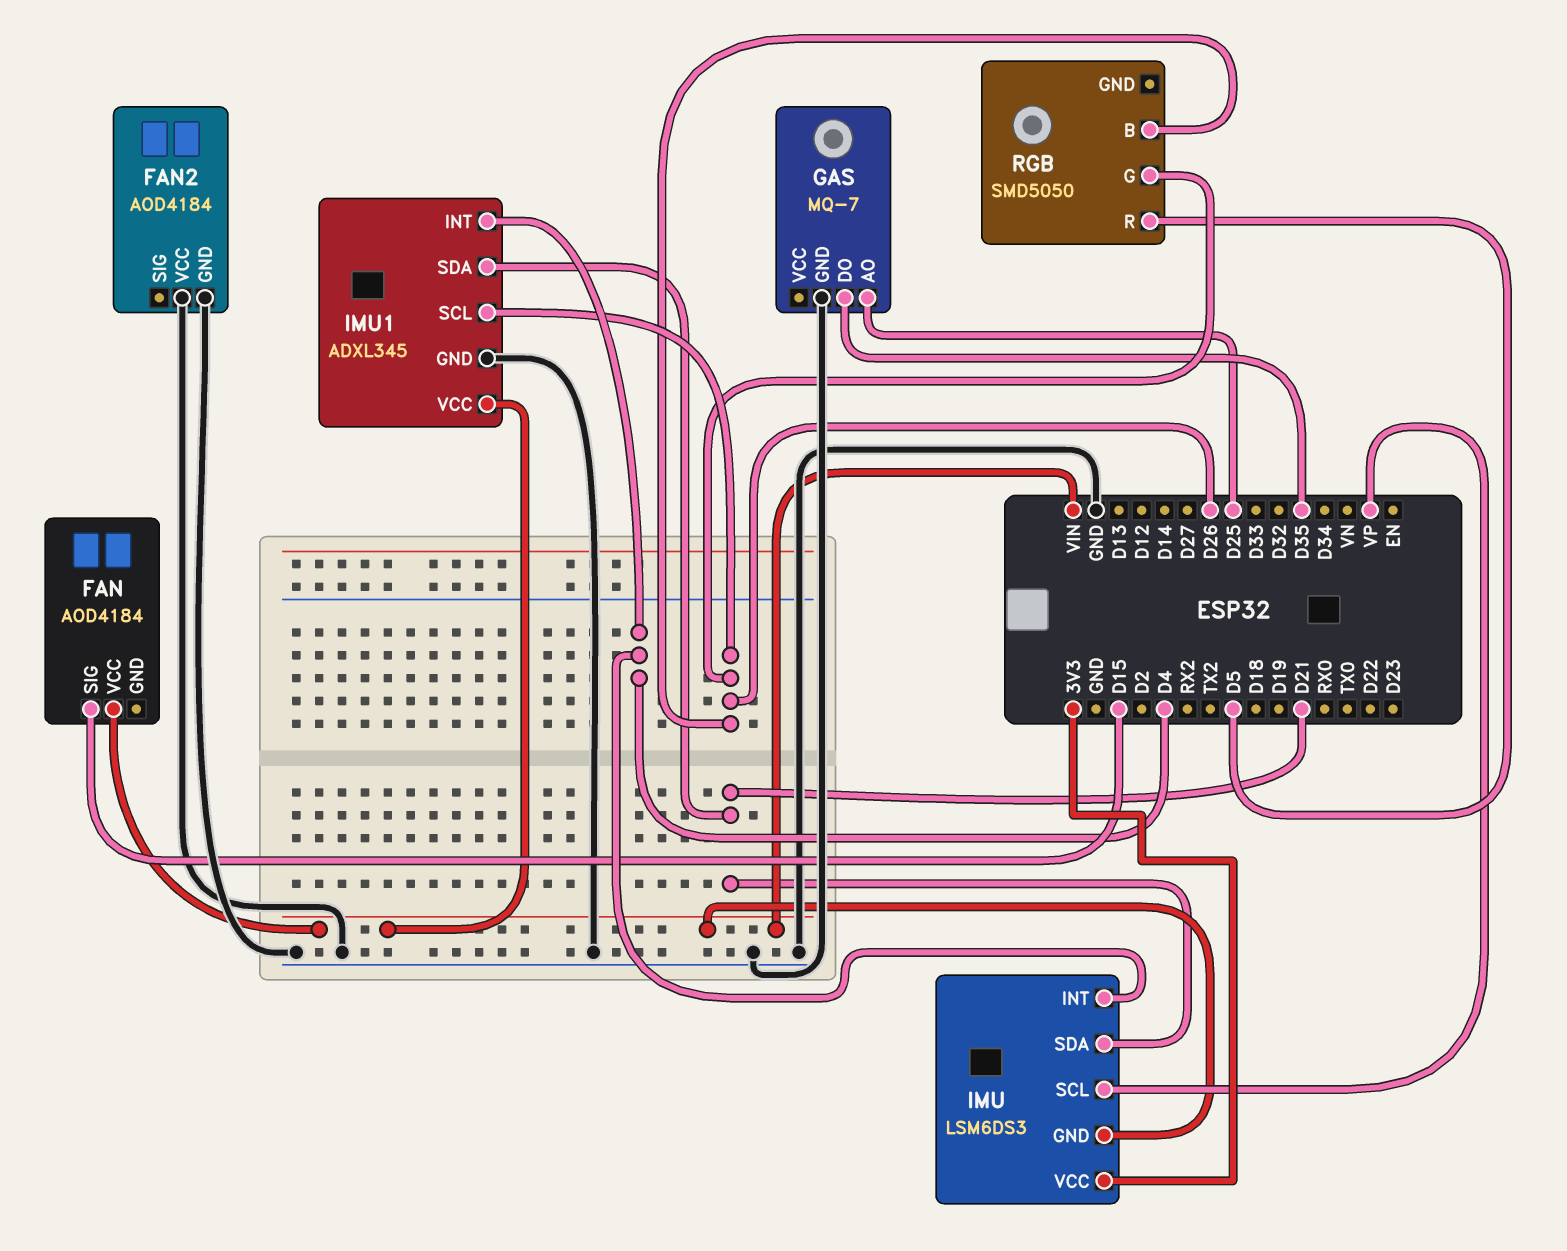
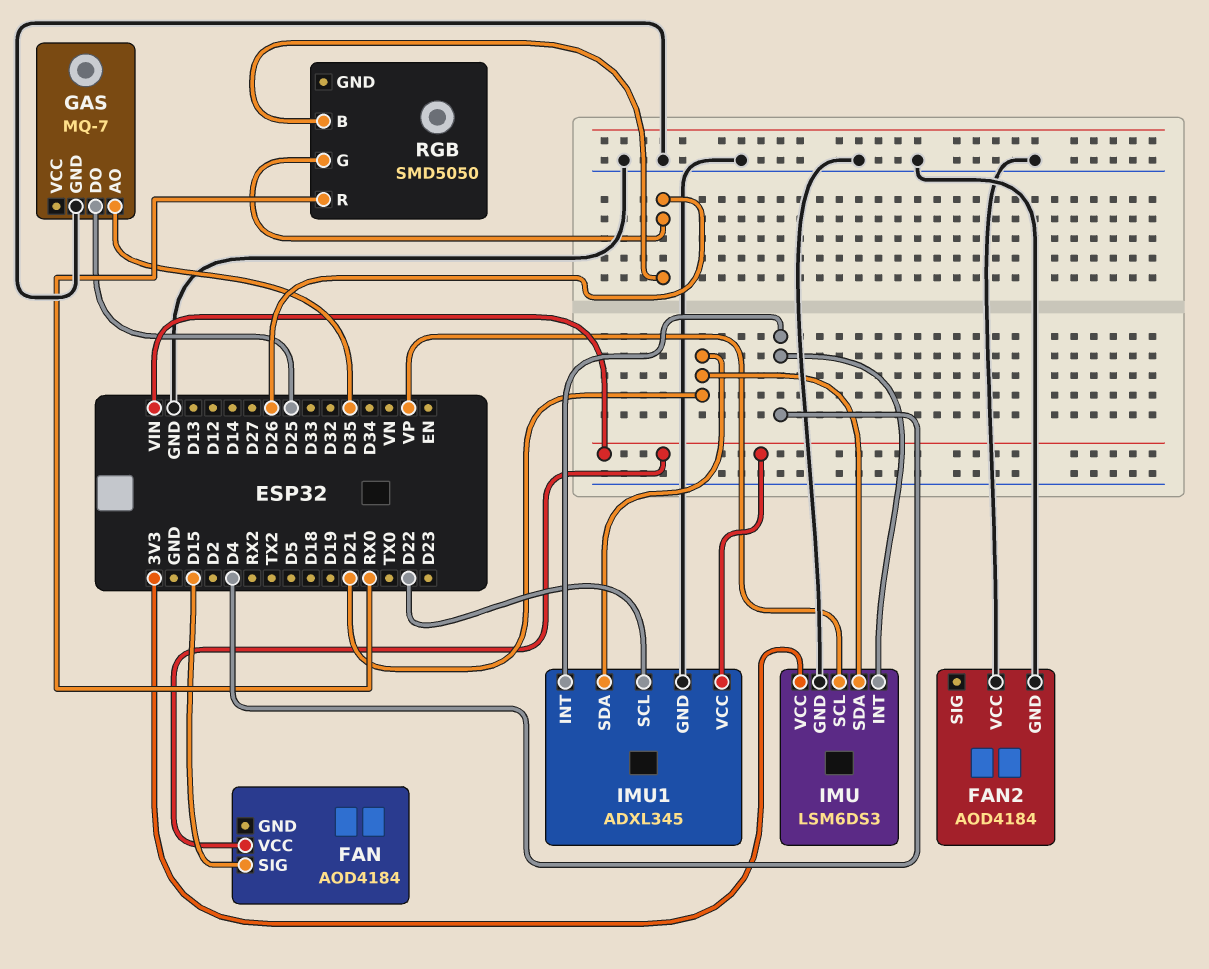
GAS pin AO: D25 -> D35
GAS pin DO: D35 -> D25
IMU pin GND: VIN -> GND
IMU1 pin SCL: D26 -> D22
RGB pin R: D5 -> RX0

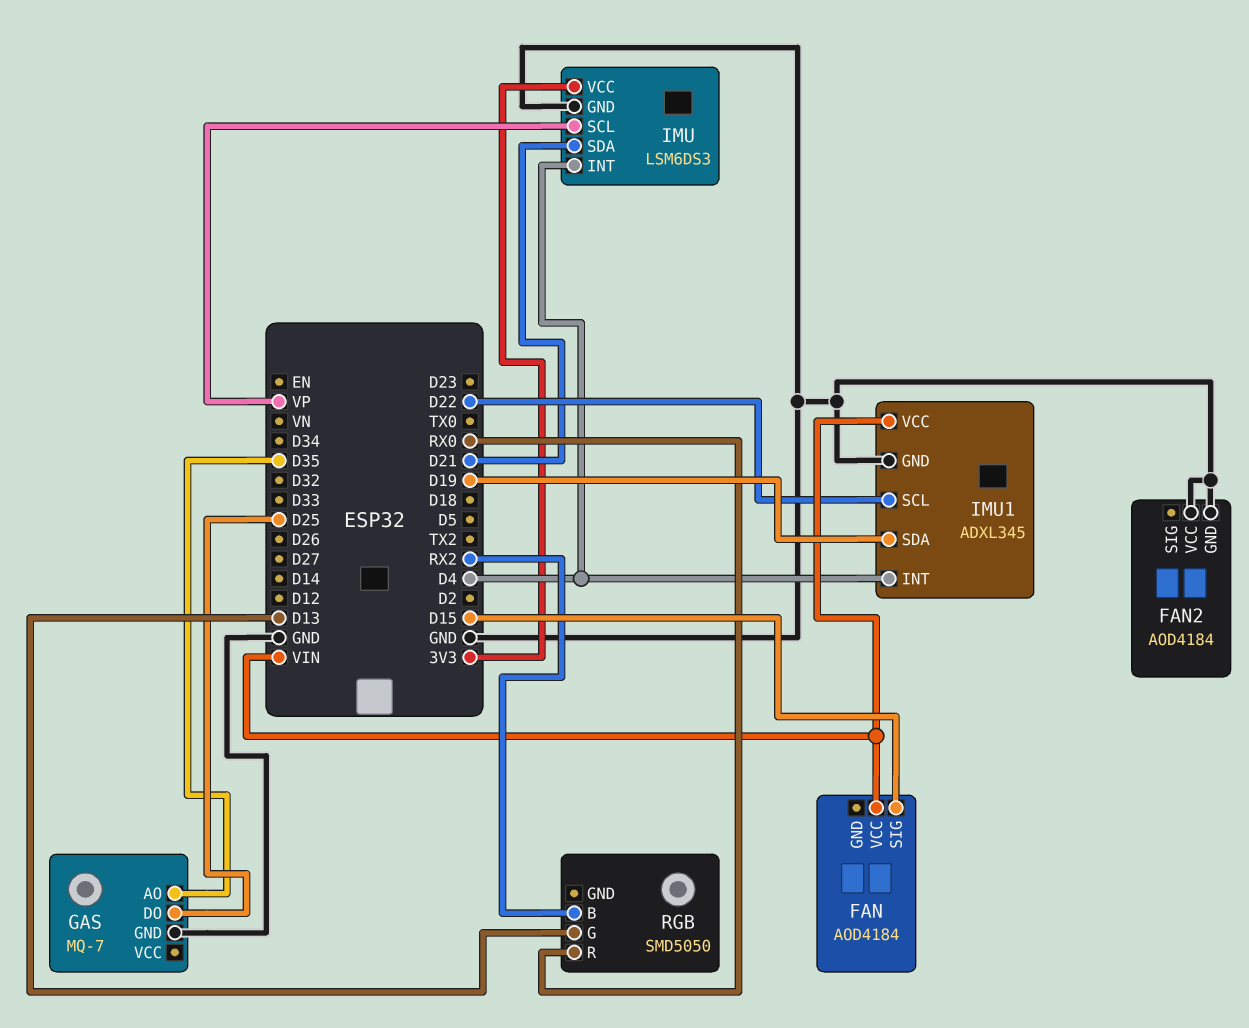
IMU1 pin SDA: D21 -> D19
RGB pin B: D26 -> RX2
RGB pin G: D26 -> D13

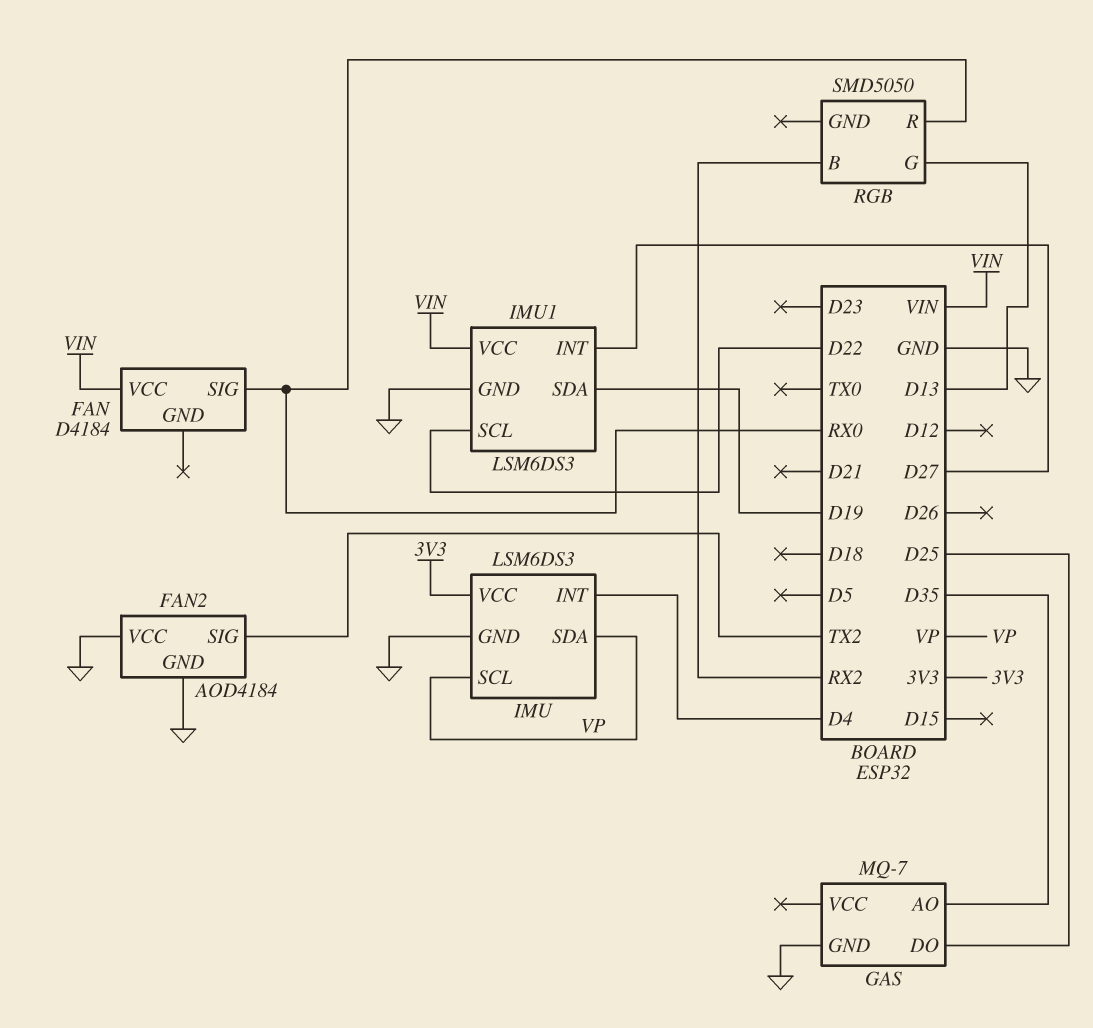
FAN: AOD4184 -> D4184
FAN pin SIG: D15 -> RX0
FAN2 pin SIG: none -> TX2
IMU pin SDA: D21 -> VP
IMU1: ADXL345 -> LSM6DS3
IMU1 pin INT: D4 -> D27

